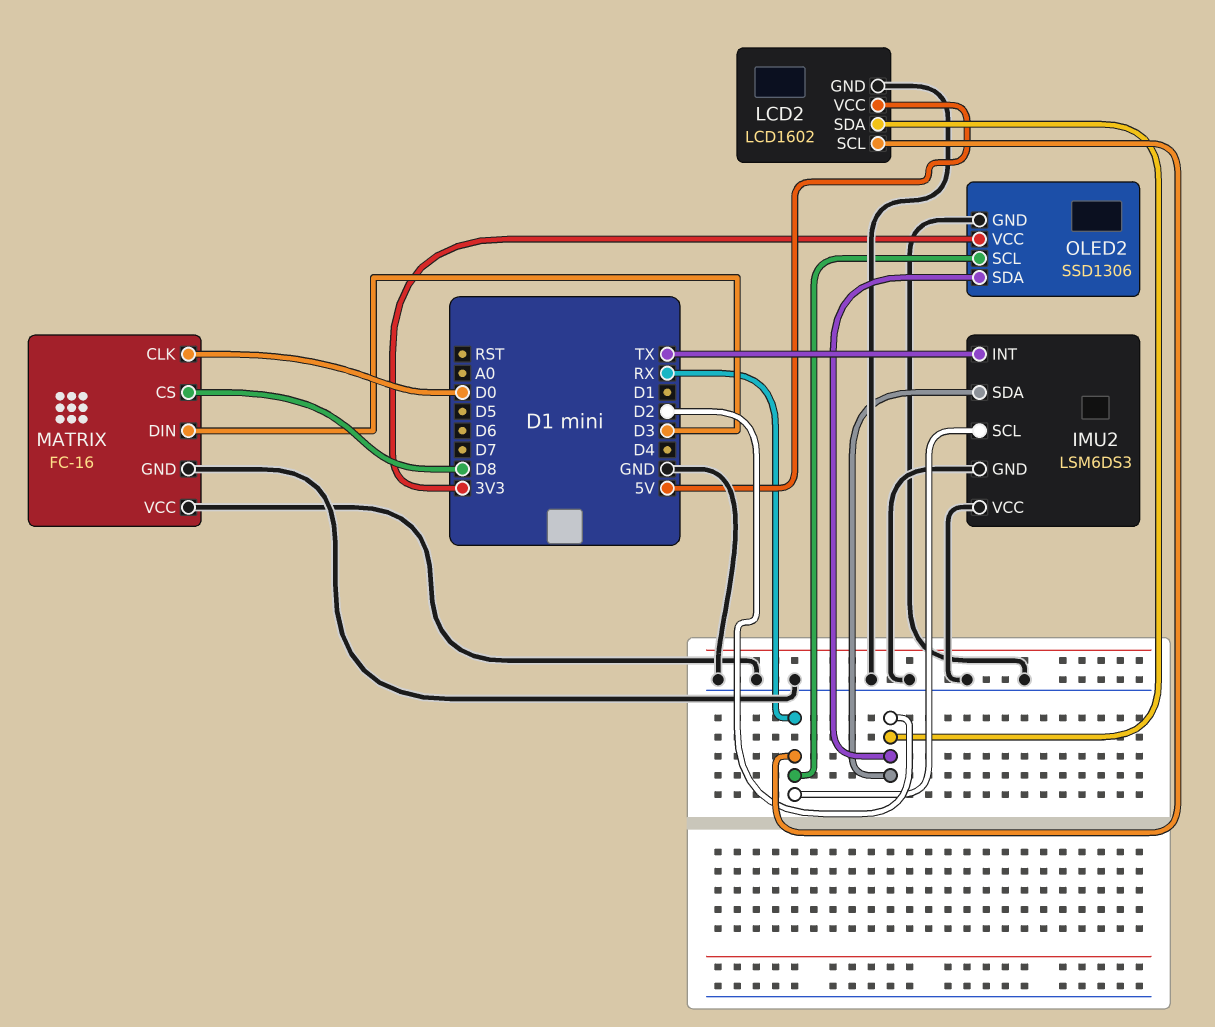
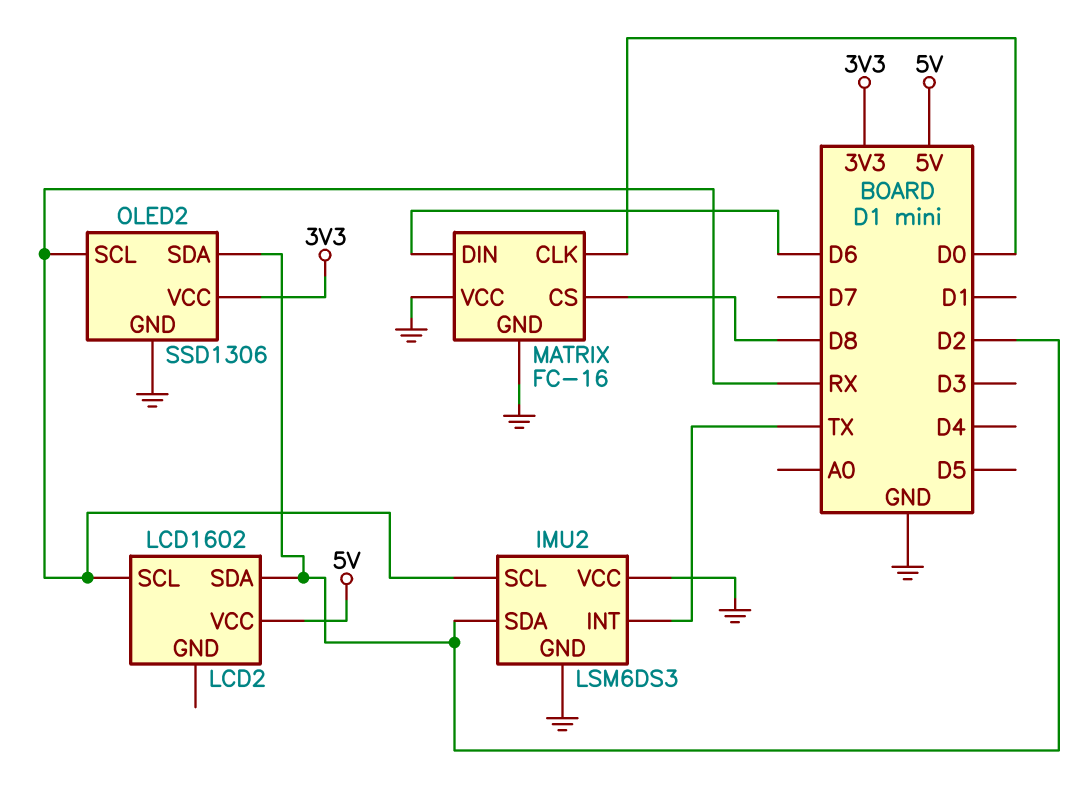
LCD2 pin GND: GND -> none
MATRIX pin DIN: D3 -> D6

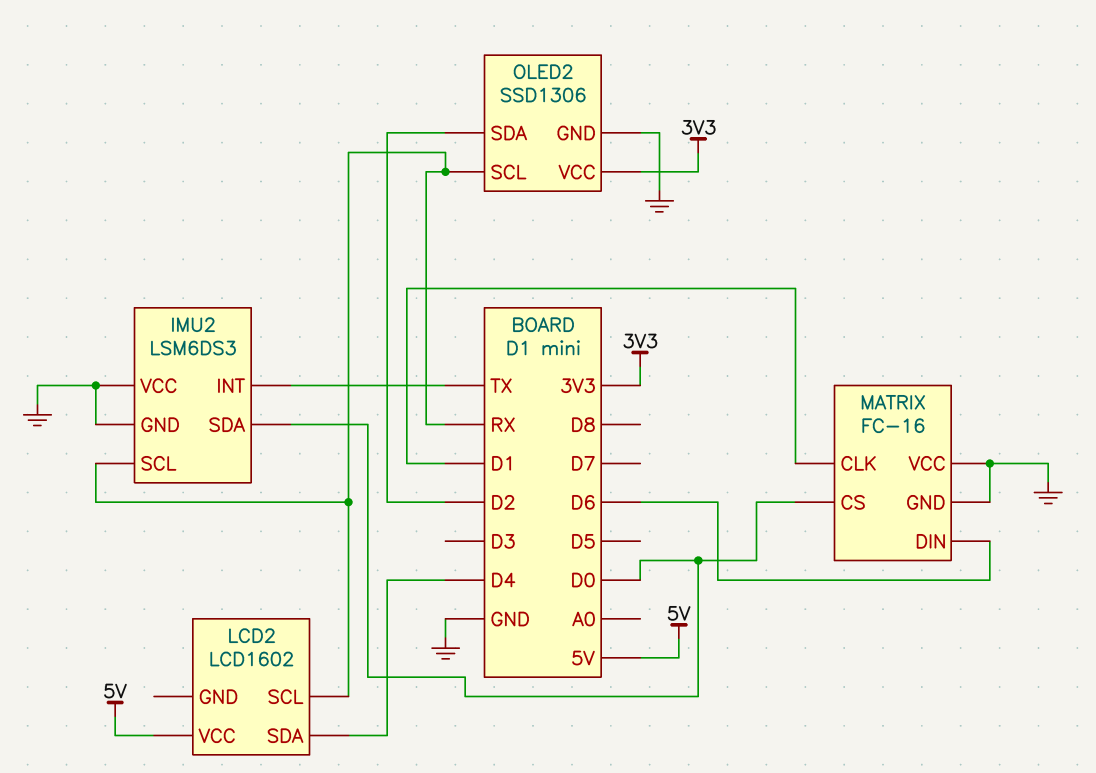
IMU2 pin SDA: D2 -> D0
LCD2 pin SDA: D2 -> D4
MATRIX pin CLK: D0 -> D1
MATRIX pin CS: D8 -> D0

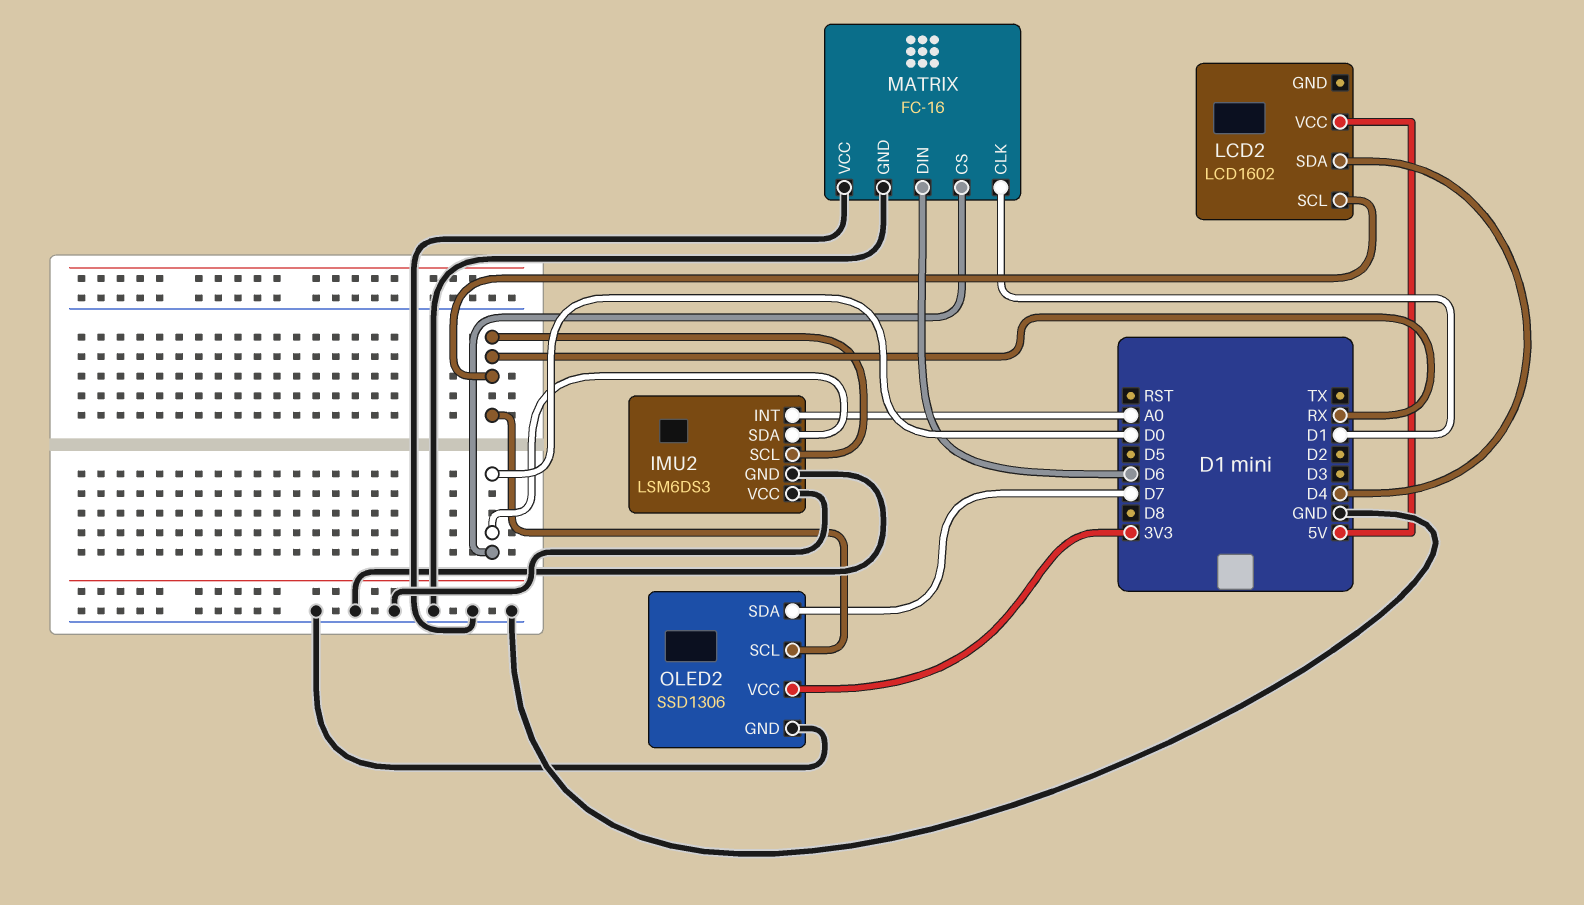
IMU2 pin INT: TX -> A0
OLED2 pin SDA: D2 -> D7

